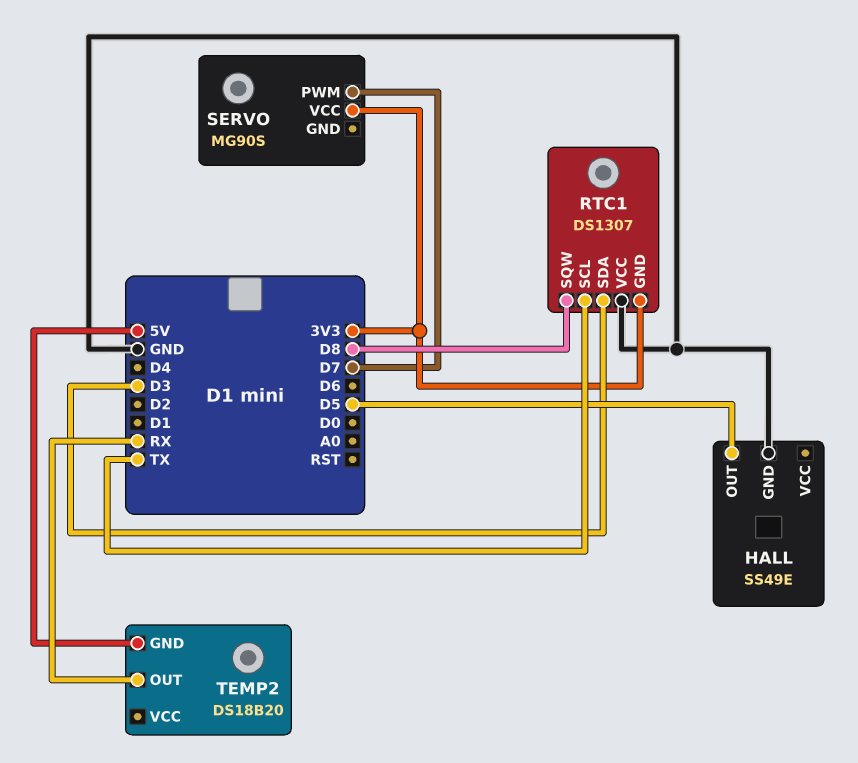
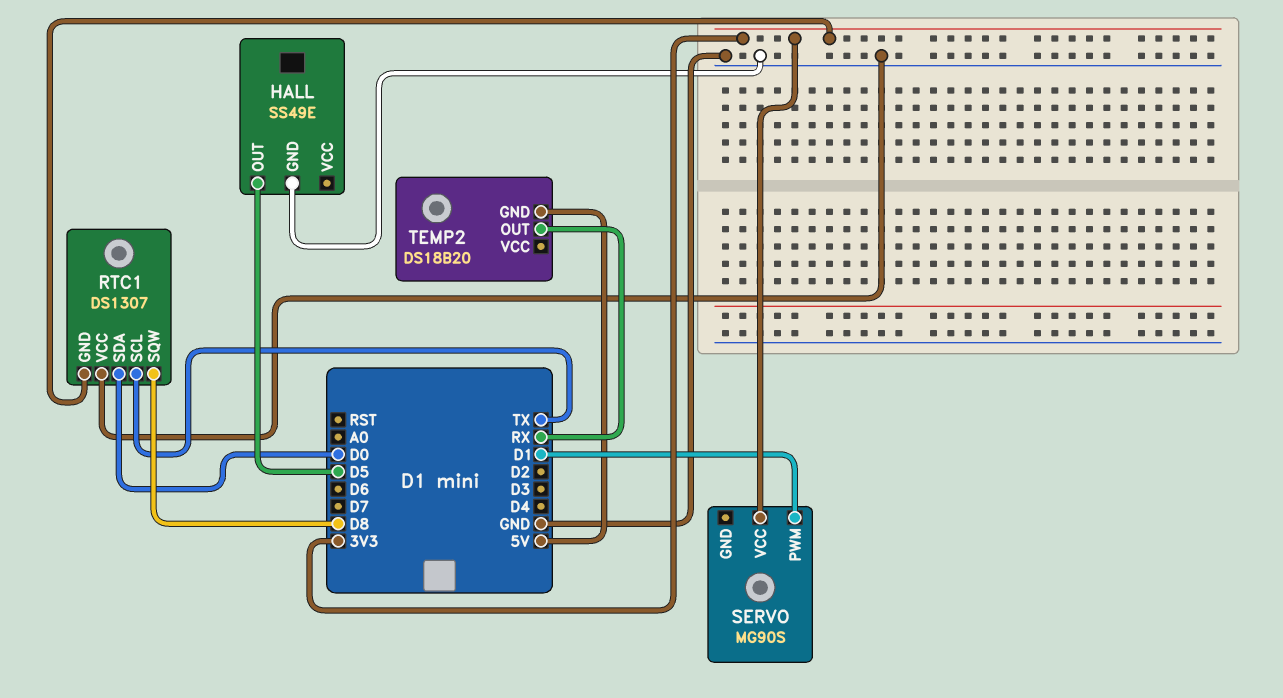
RTC1 pin SDA: D3 -> D0
SERVO pin PWM: D7 -> D1

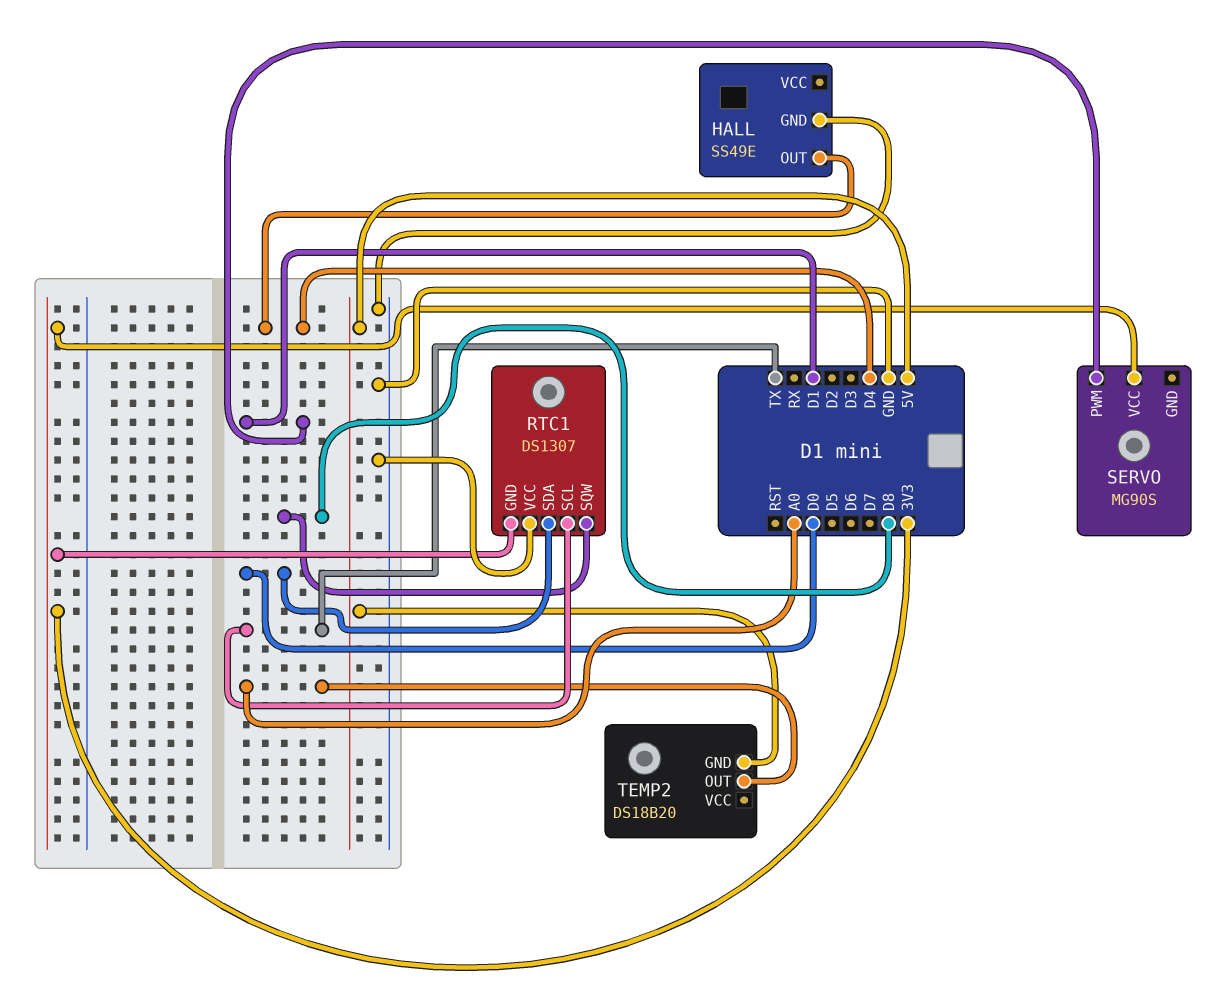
HALL pin OUT: D5 -> D4
TEMP2 pin OUT: RX -> A0

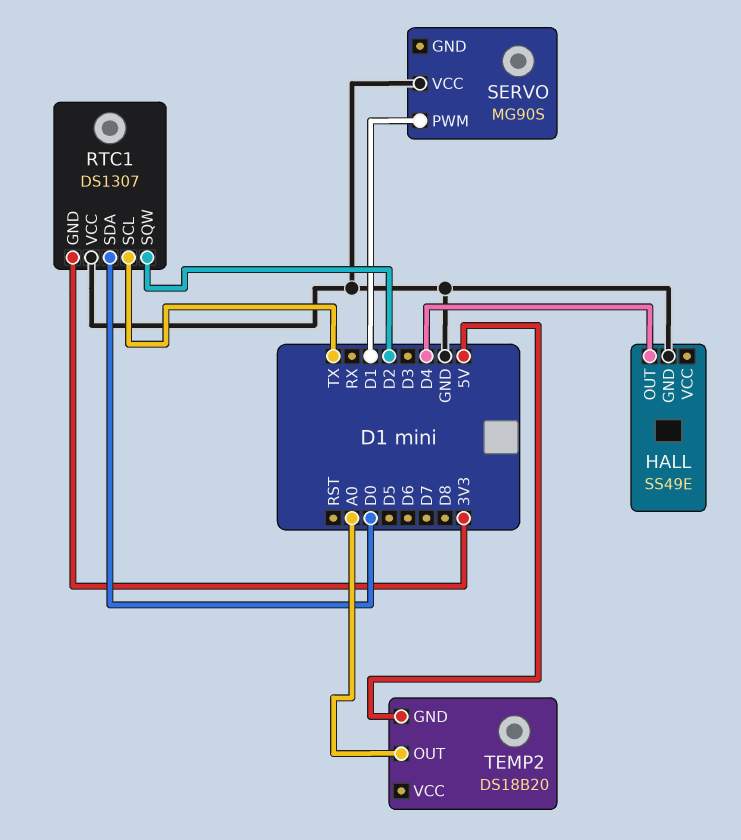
RTC1 pin SQW: D8 -> D2
SERVO pin VCC: 3V3 -> GND

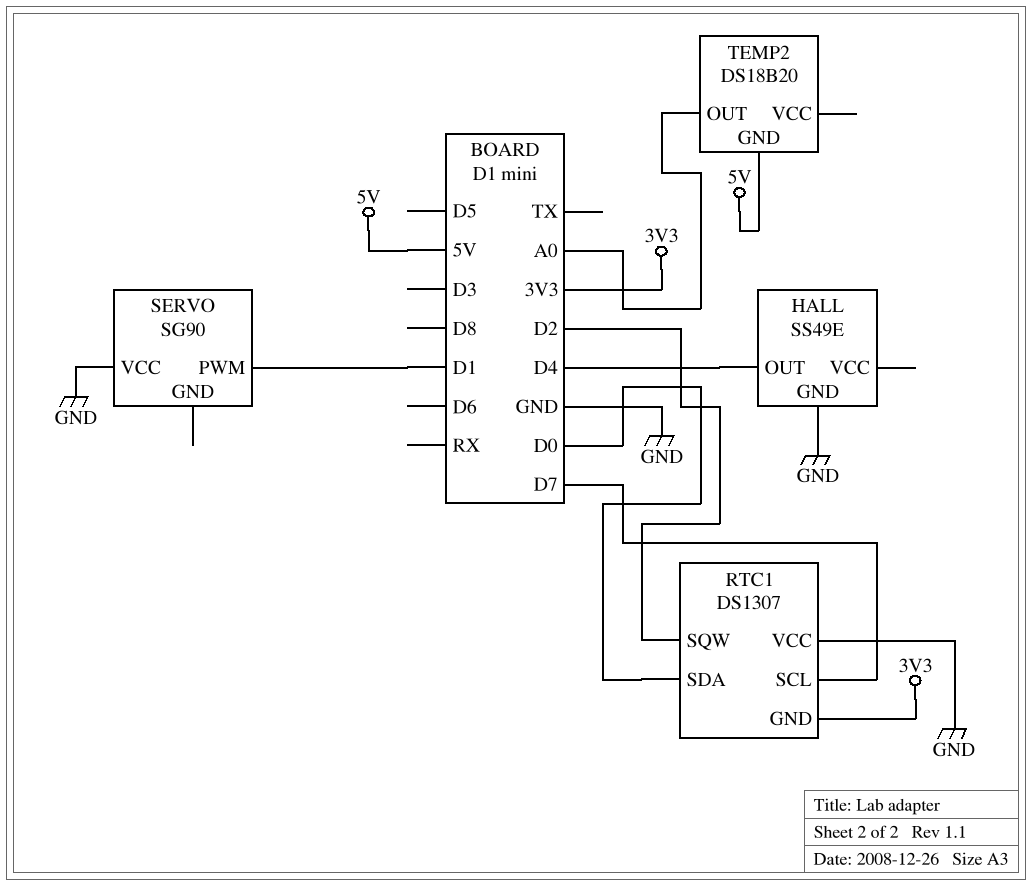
RTC1 pin SCL: TX -> D7
SERVO: MG90S -> SG90

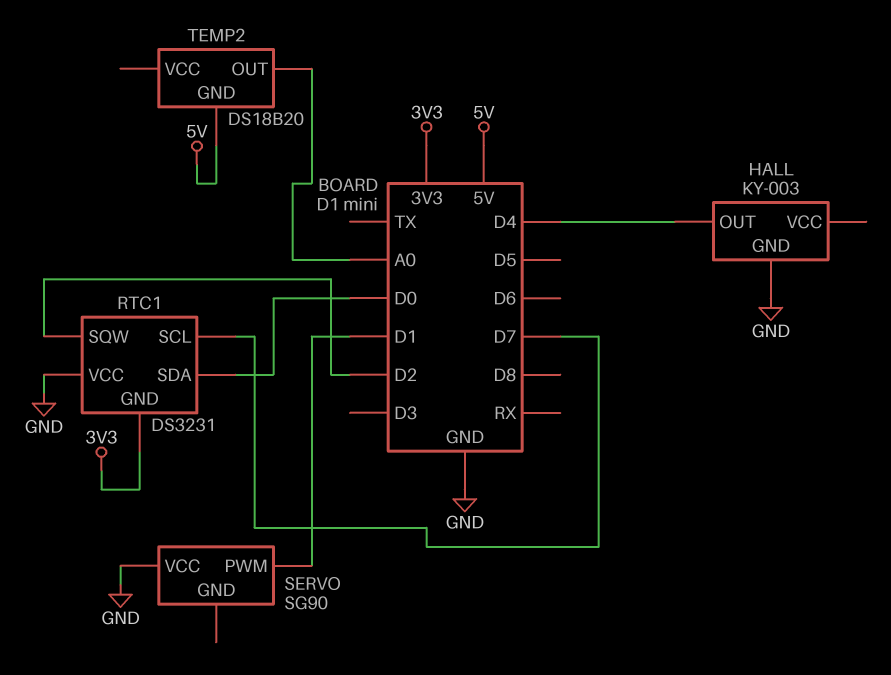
HALL: SS49E -> KY-003
RTC1: DS1307 -> DS3231

